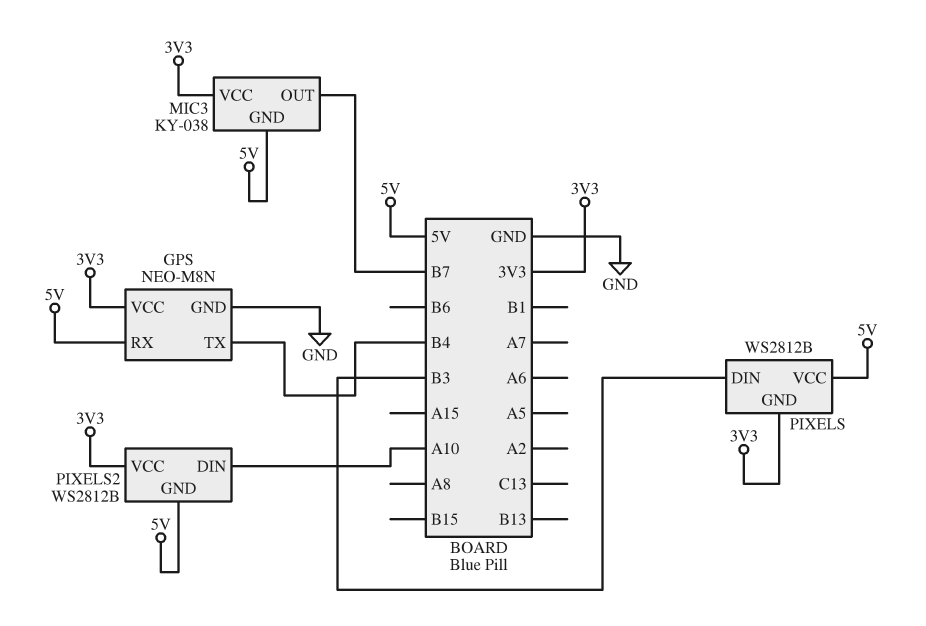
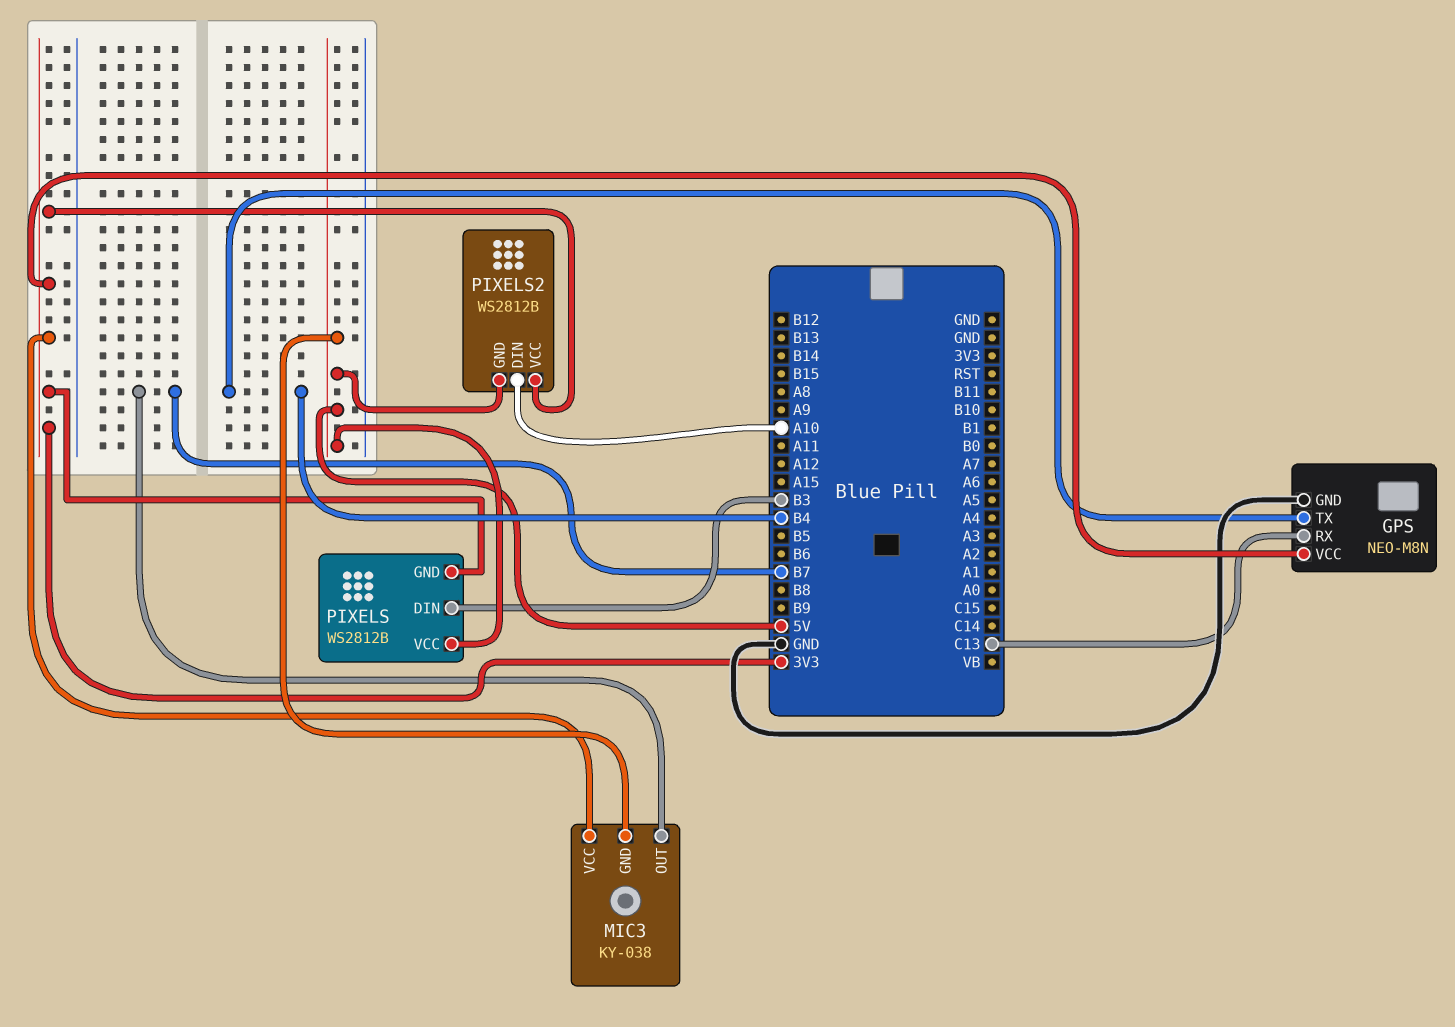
GPS pin RX: 5V -> C13

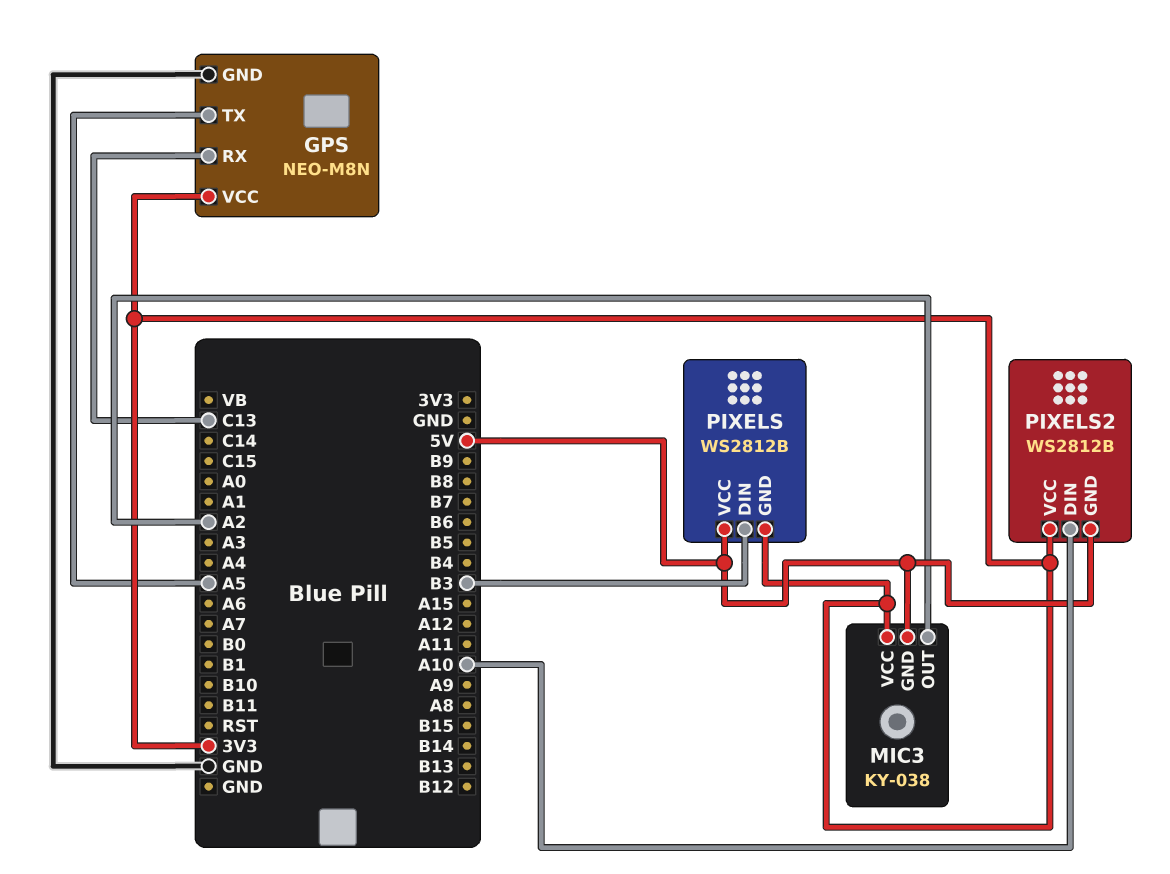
GPS pin TX: B4 -> A5
MIC3 pin OUT: B7 -> A2

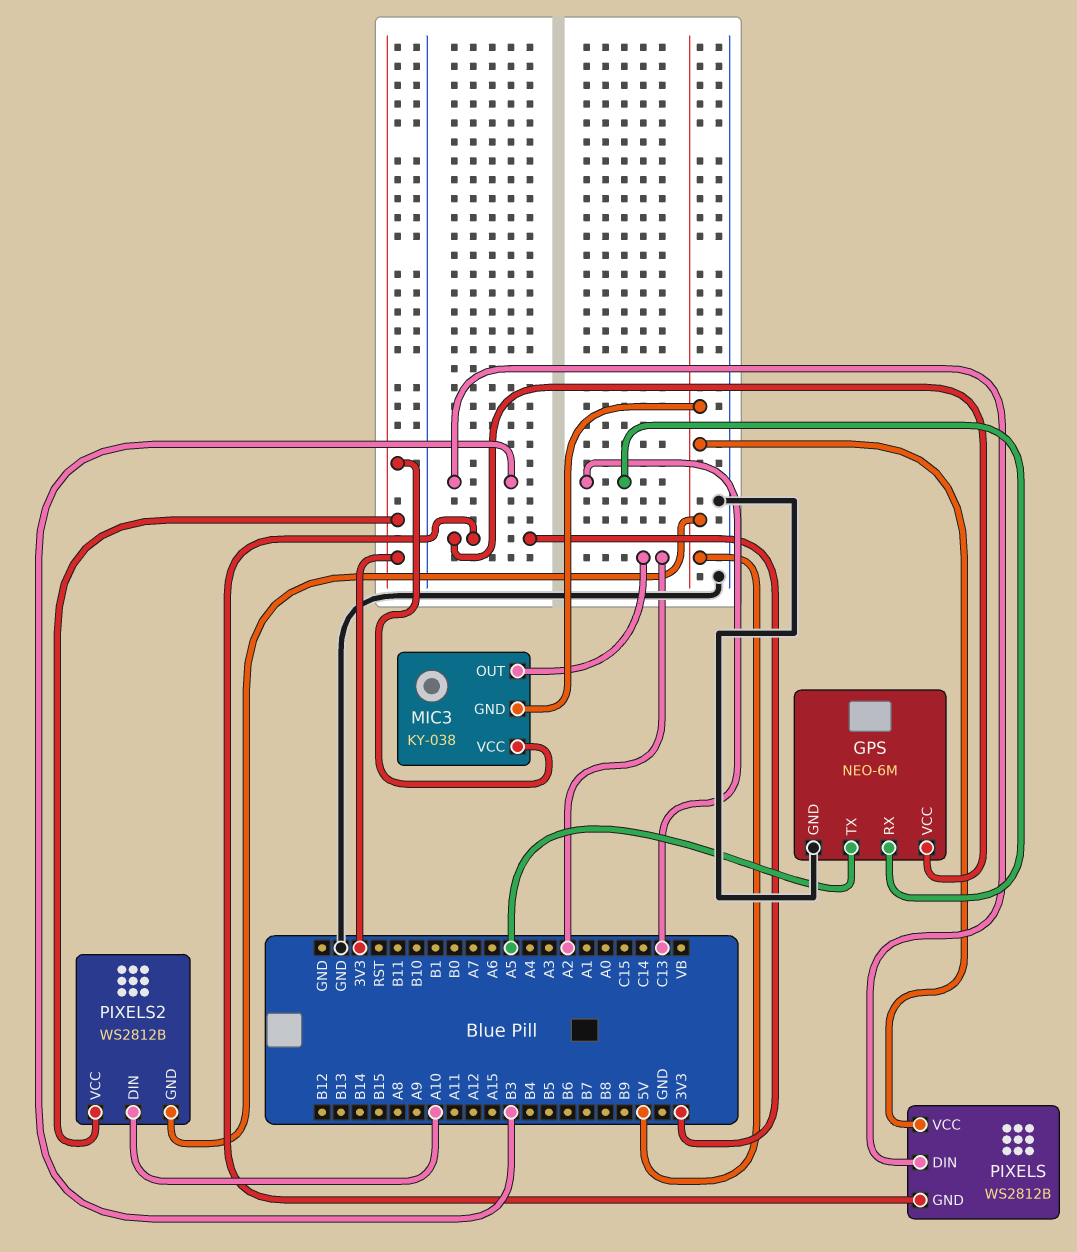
GPS: NEO-M8N -> NEO-6M

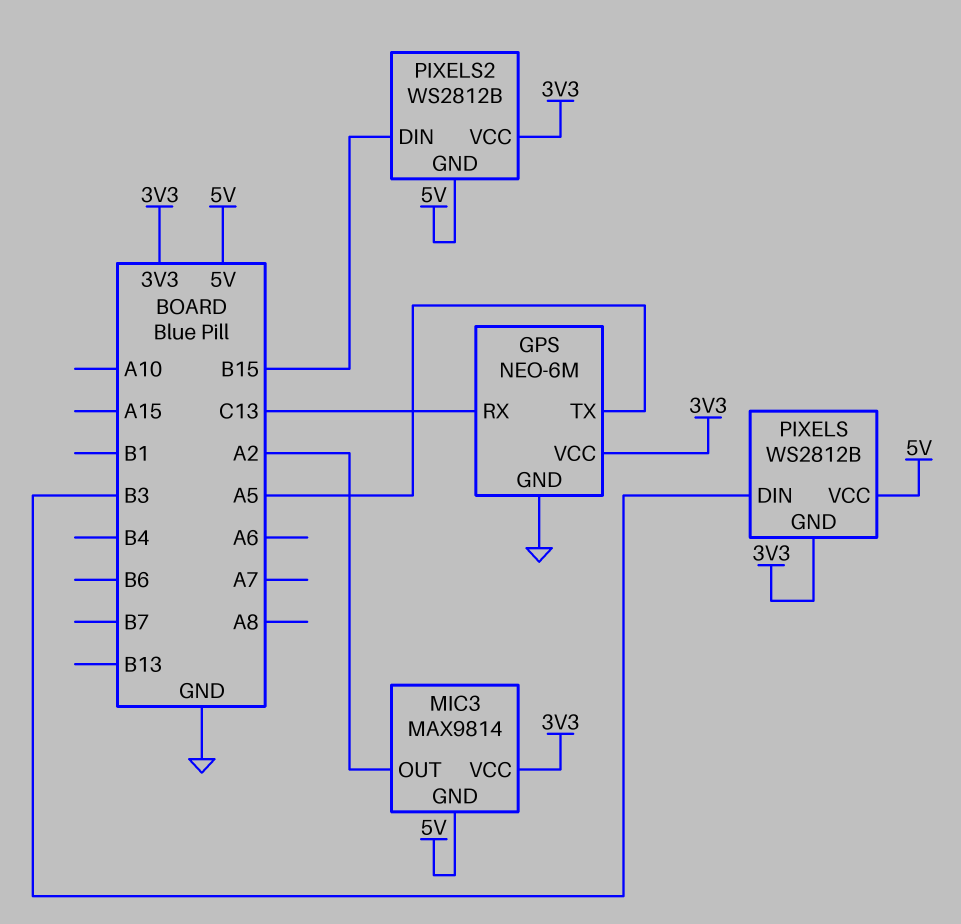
MIC3: KY-038 -> MAX9814
PIXELS2 pin DIN: A10 -> B15

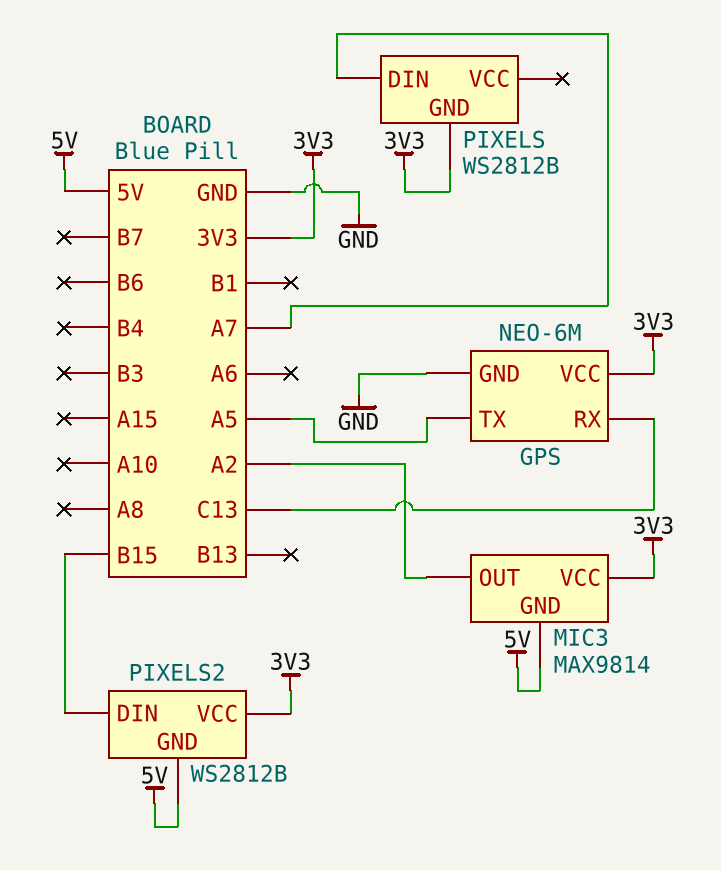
PIXELS pin DIN: B3 -> A7
PIXELS pin VCC: 5V -> none

